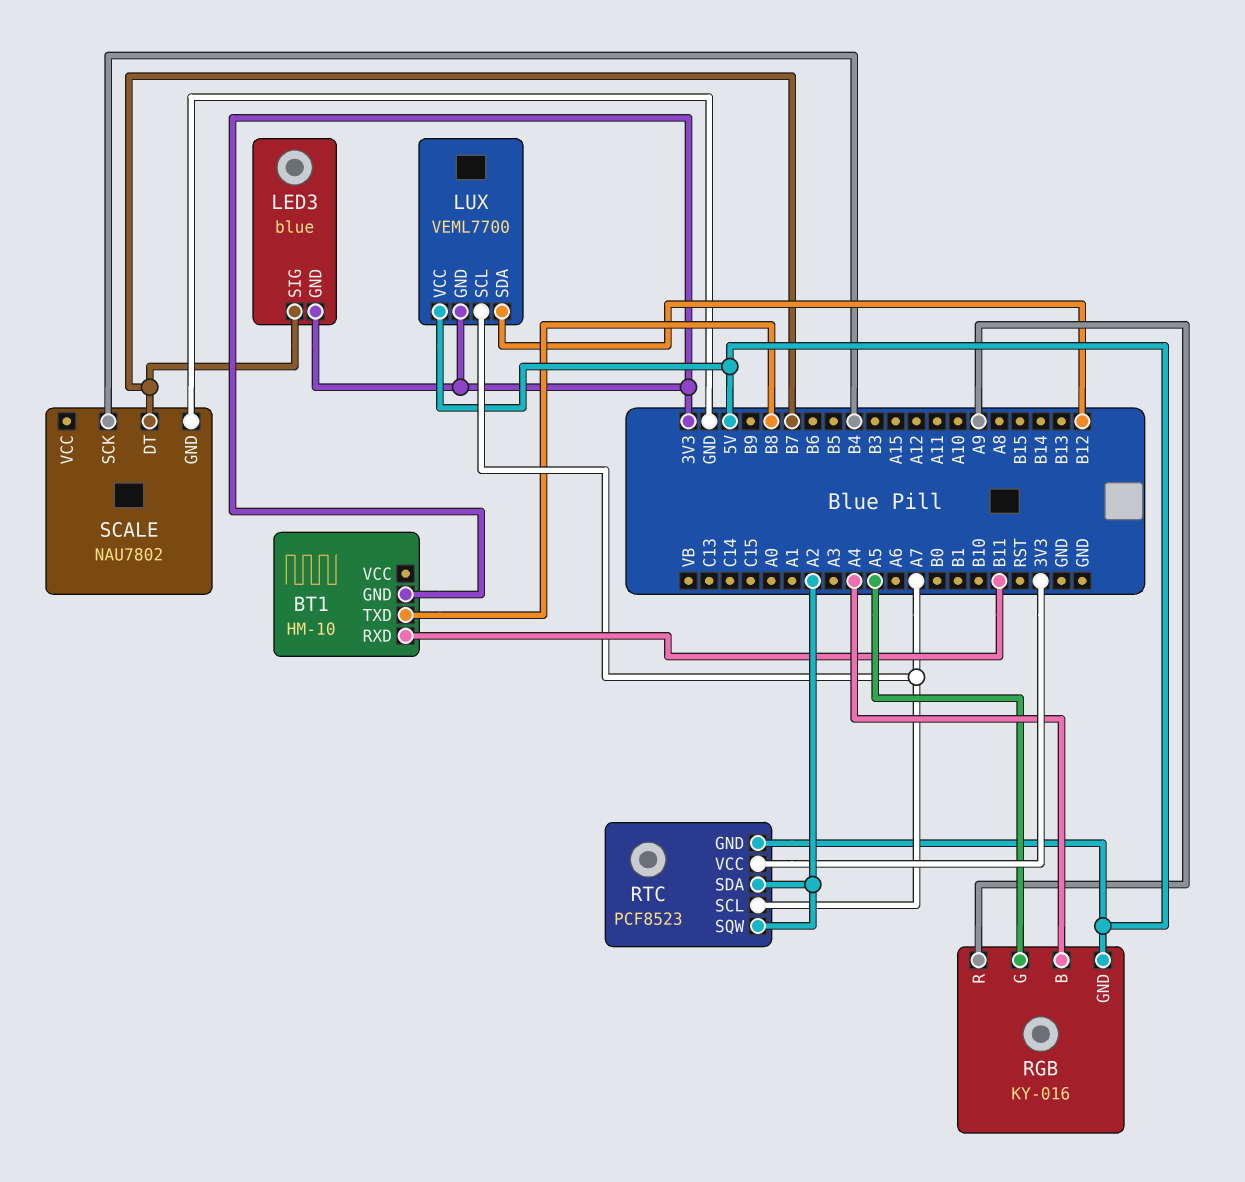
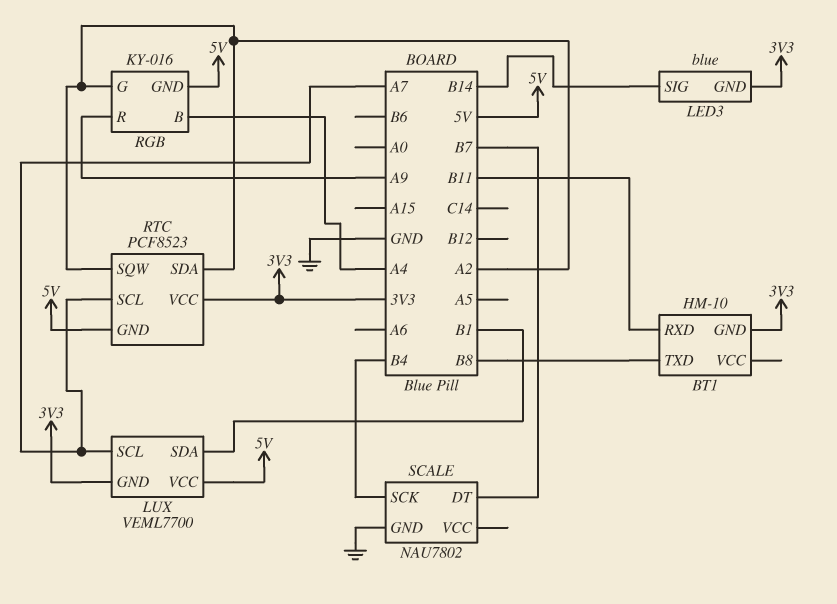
LED3 pin SIG: B7 -> B14
LUX pin SDA: B12 -> B1
RGB pin G: A5 -> A2

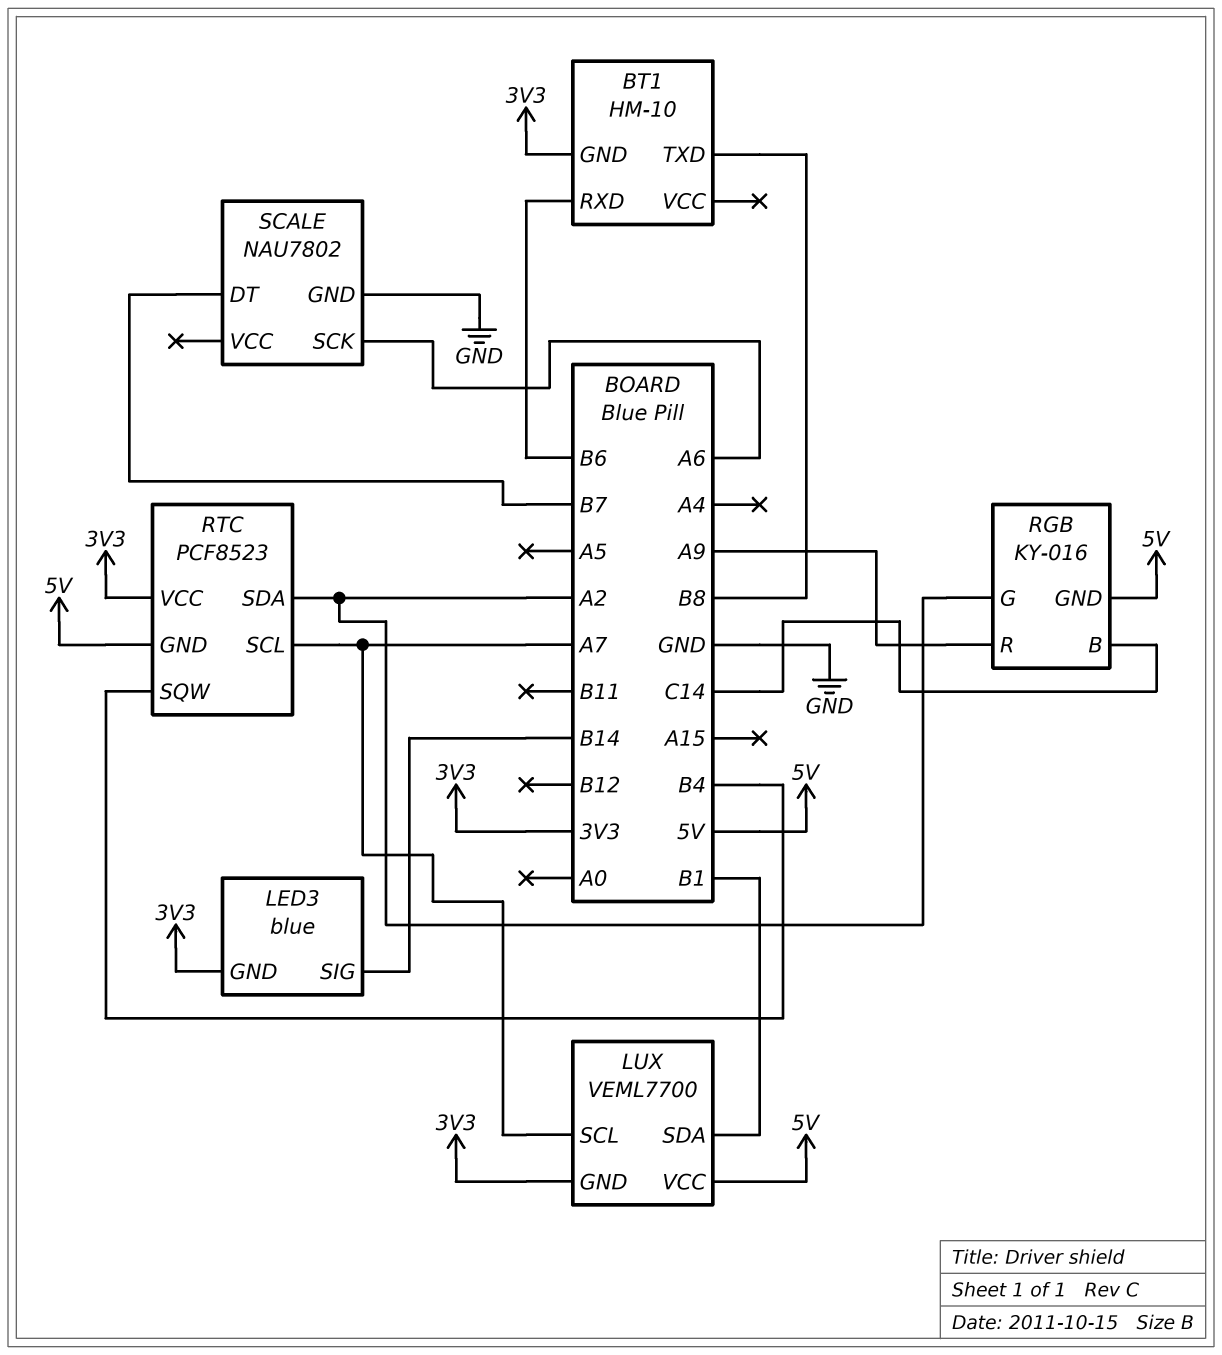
BT1 pin RXD: B11 -> B6
RGB pin B: A4 -> C14
RTC pin SQW: A2 -> B4
SCALE pin SCK: B4 -> A6

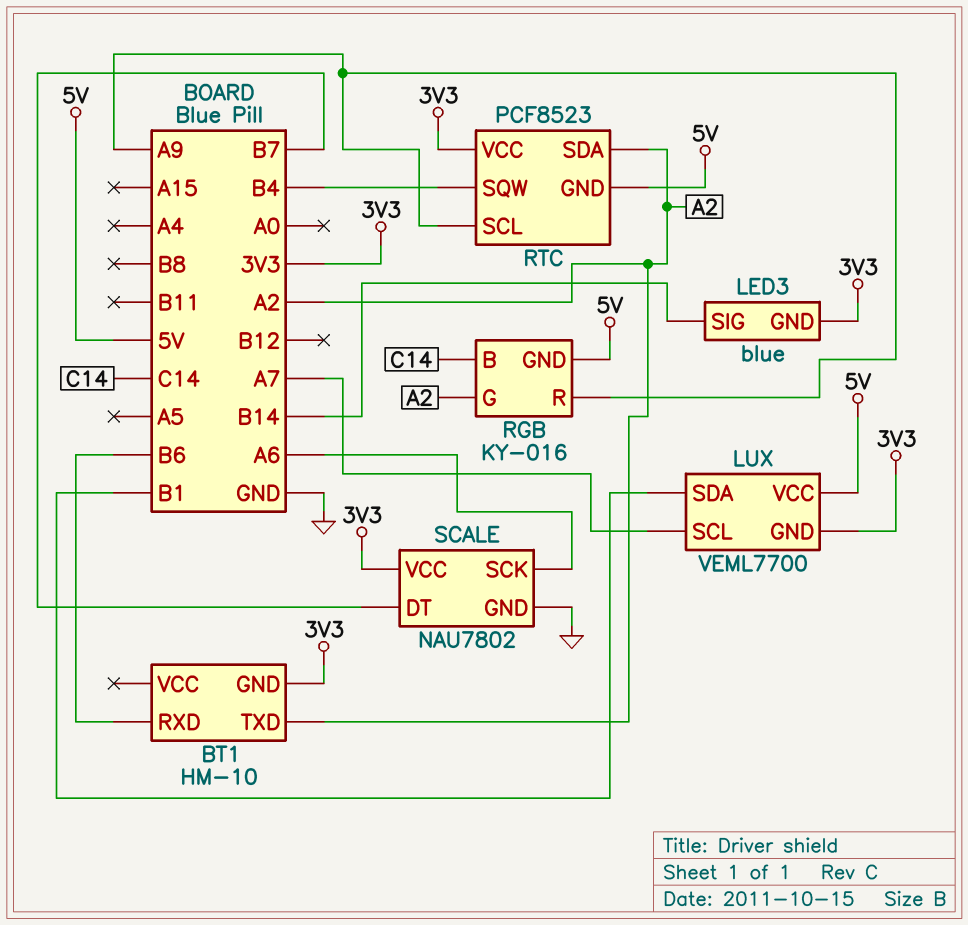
BT1 pin TXD: B8 -> A2
RTC pin SCL: A7 -> A9
SCALE pin VCC: none -> 3V3

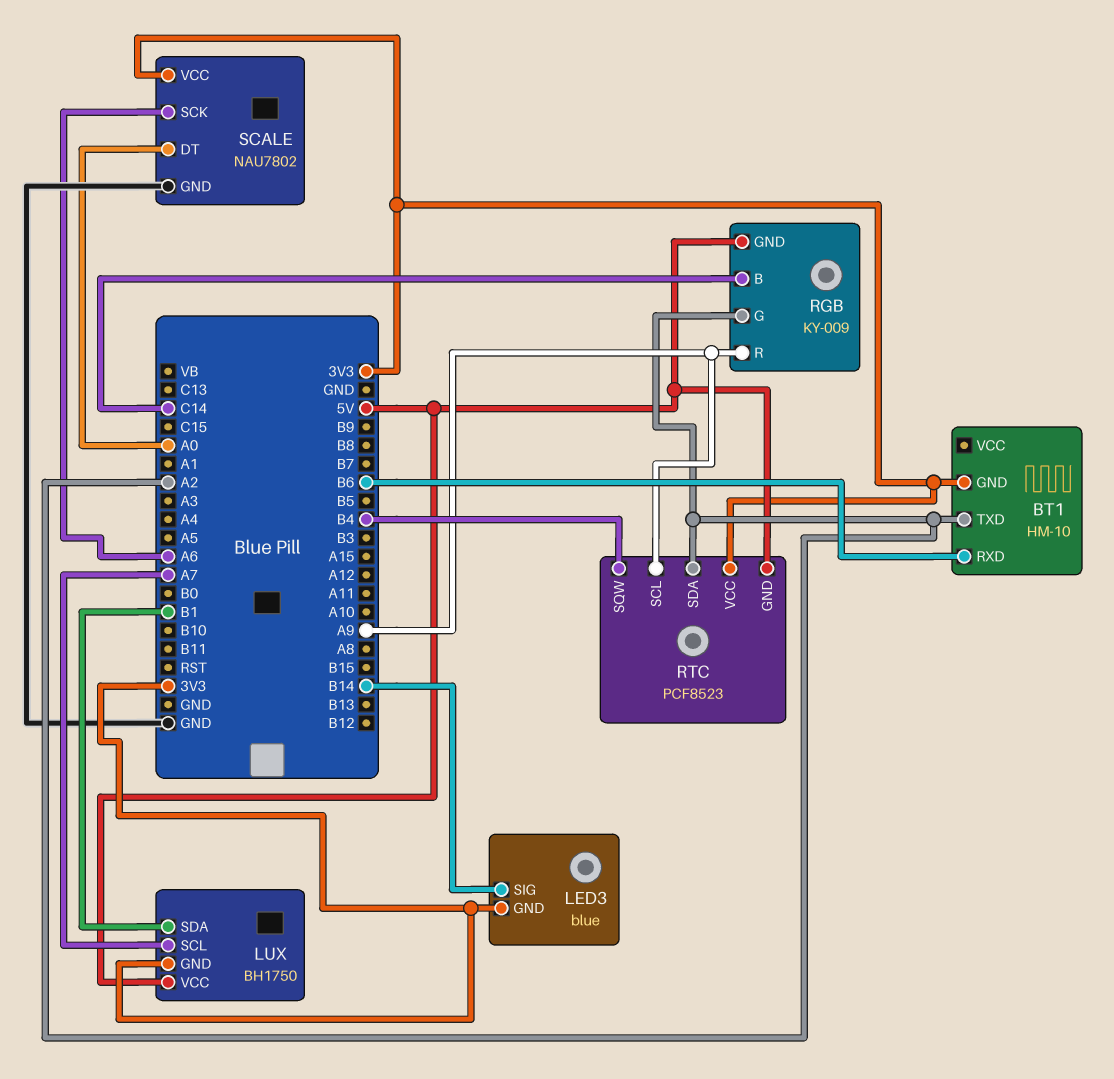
LUX: VEML7700 -> BH1750
RGB: KY-016 -> KY-009
SCALE pin DT: B7 -> A0

